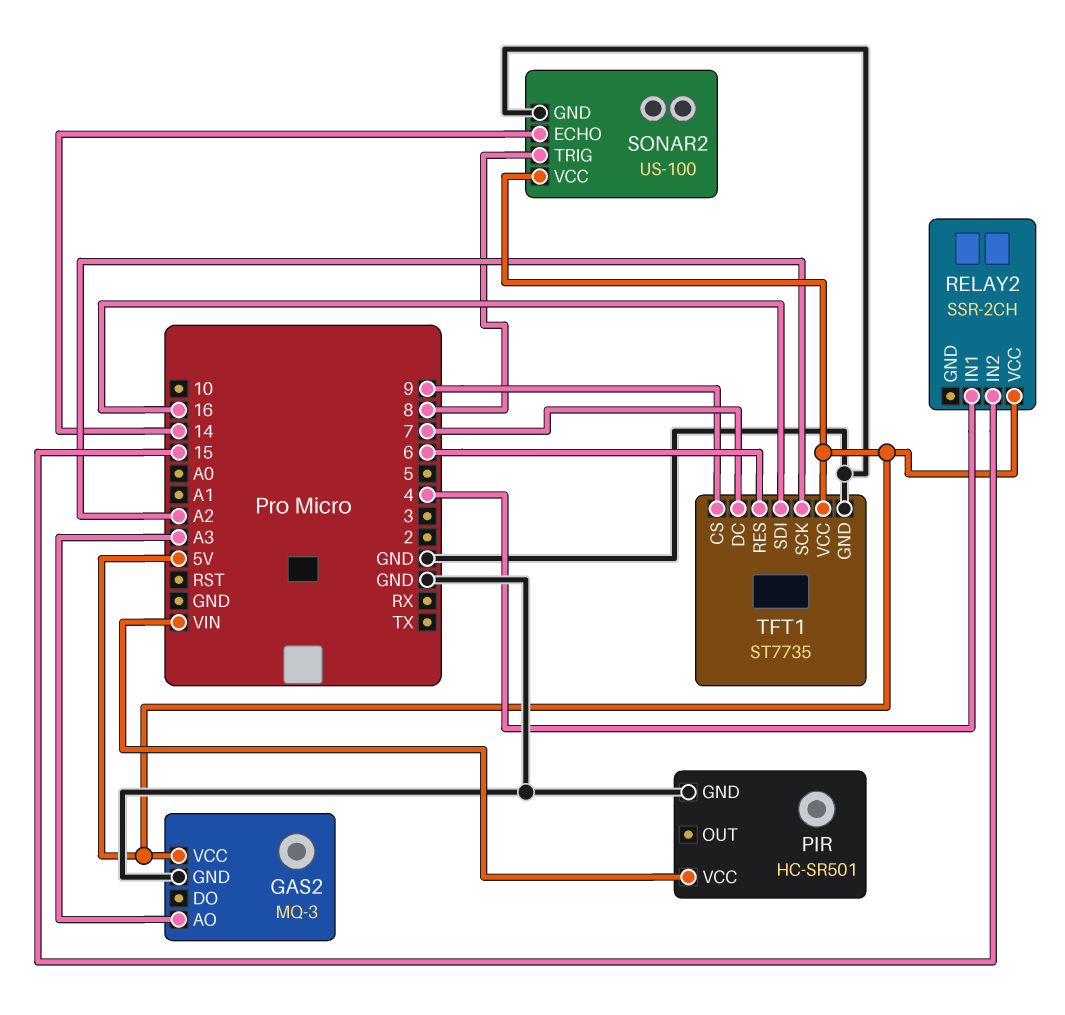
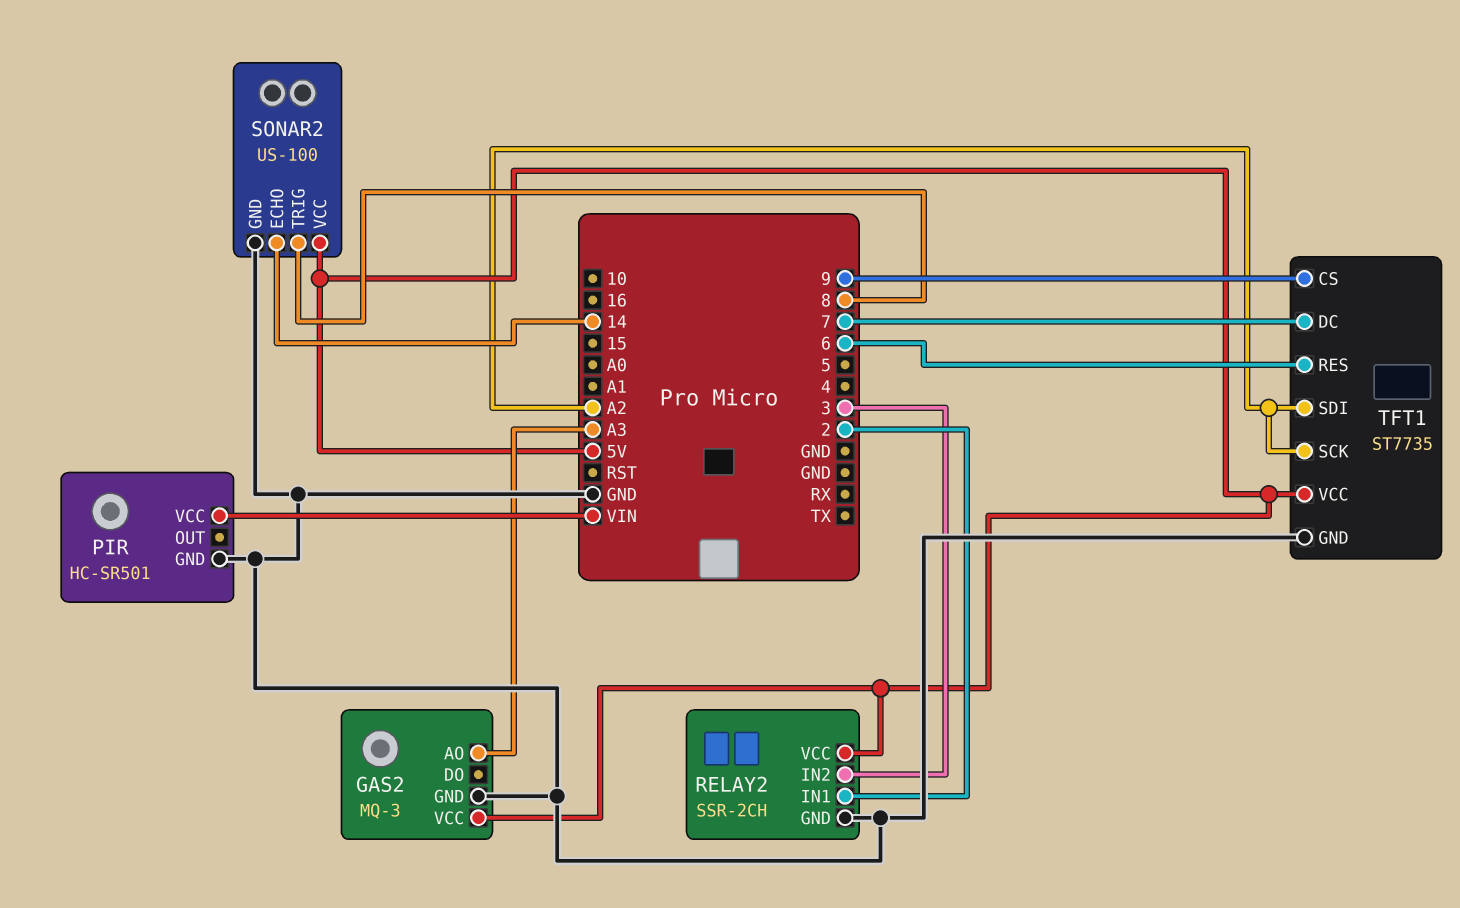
RELAY2 pin GND: none -> GND
RELAY2 pin IN1: 4 -> 2
RELAY2 pin IN2: 15 -> 3
TFT1 pin SDI: 16 -> A2

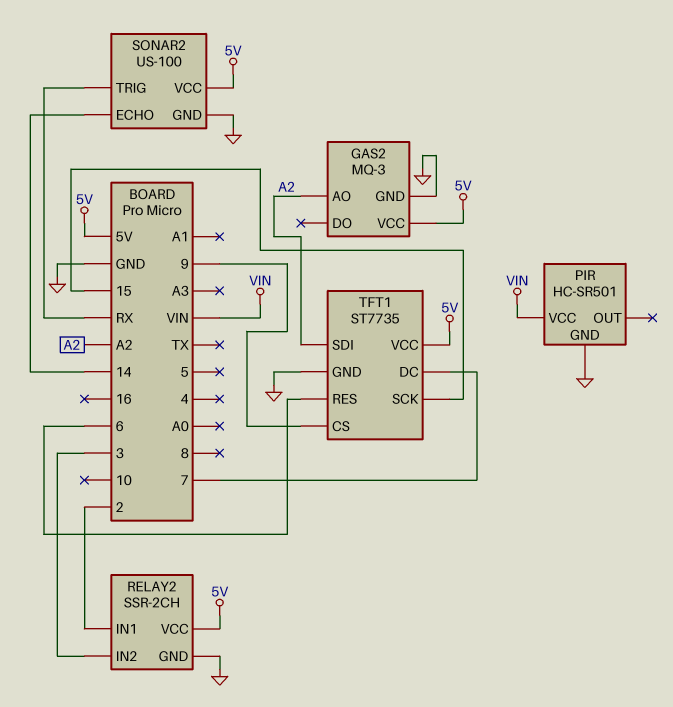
GAS2 pin AO: A3 -> A2
SONAR2 pin TRIG: 8 -> RX
TFT1 pin SCK: A2 -> 15

